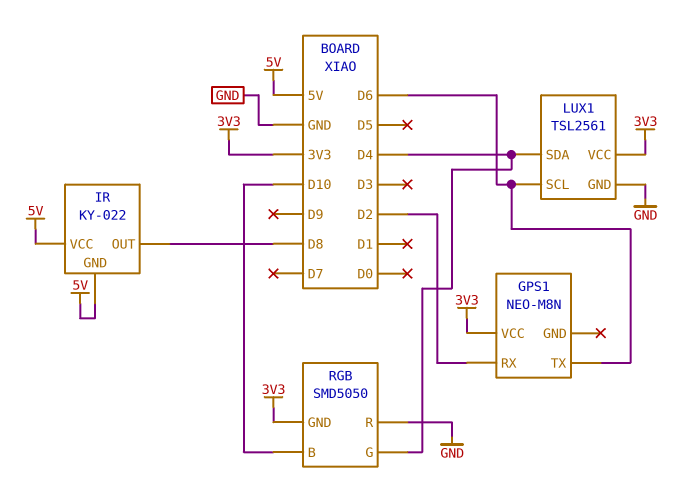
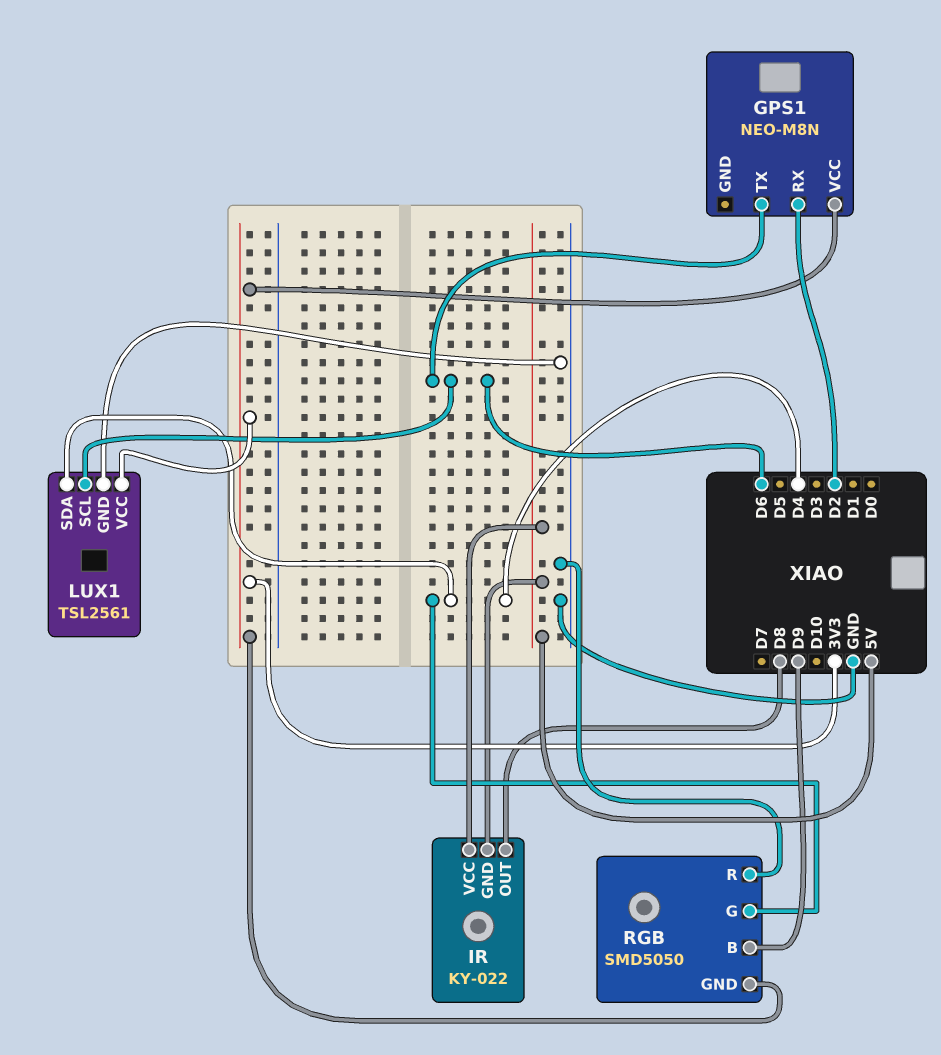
RGB pin B: D10 -> D9

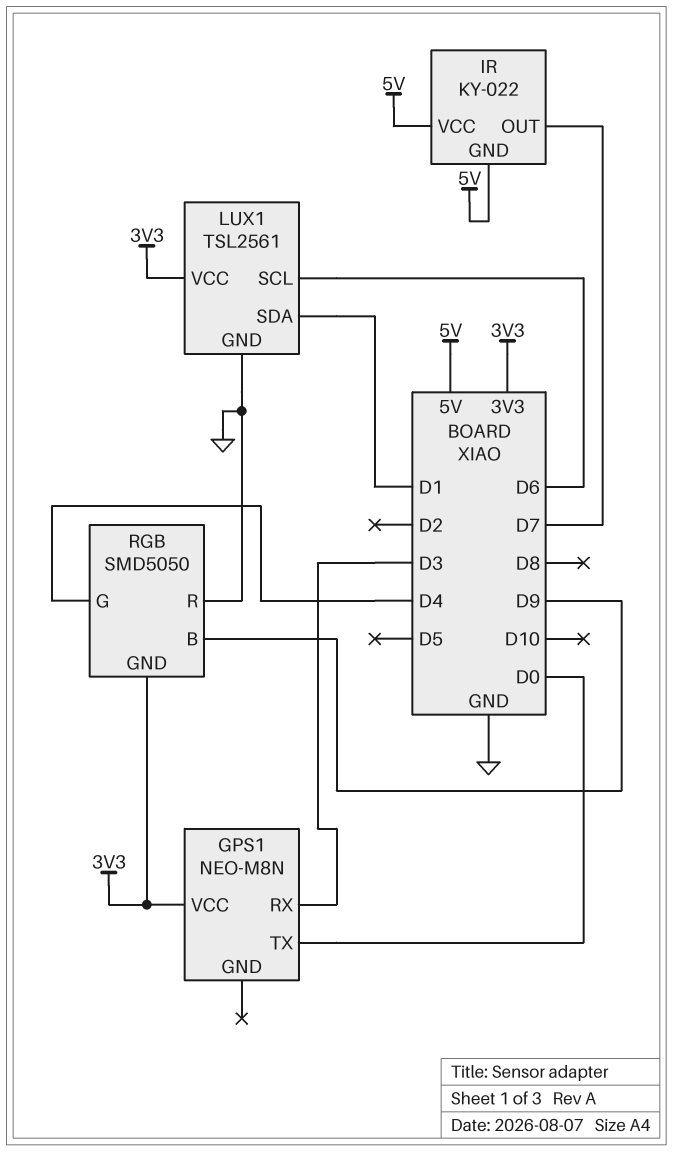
GPS1 pin RX: D2 -> D3
GPS1 pin TX: D6 -> D0
IR pin OUT: D8 -> D7
LUX1 pin SDA: D4 -> D1

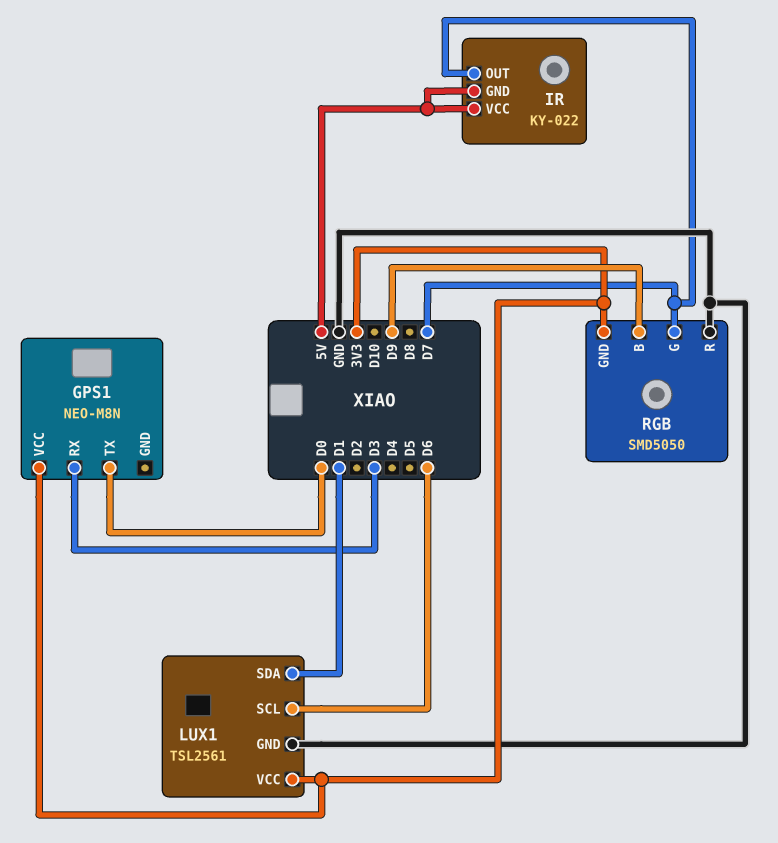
RGB pin G: D4 -> D7

